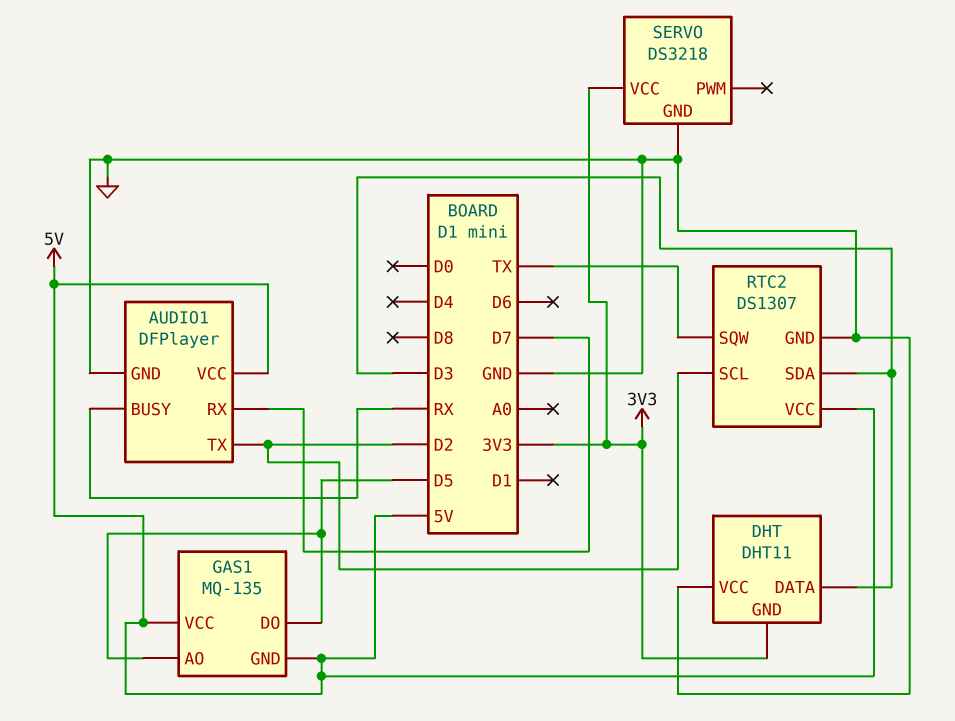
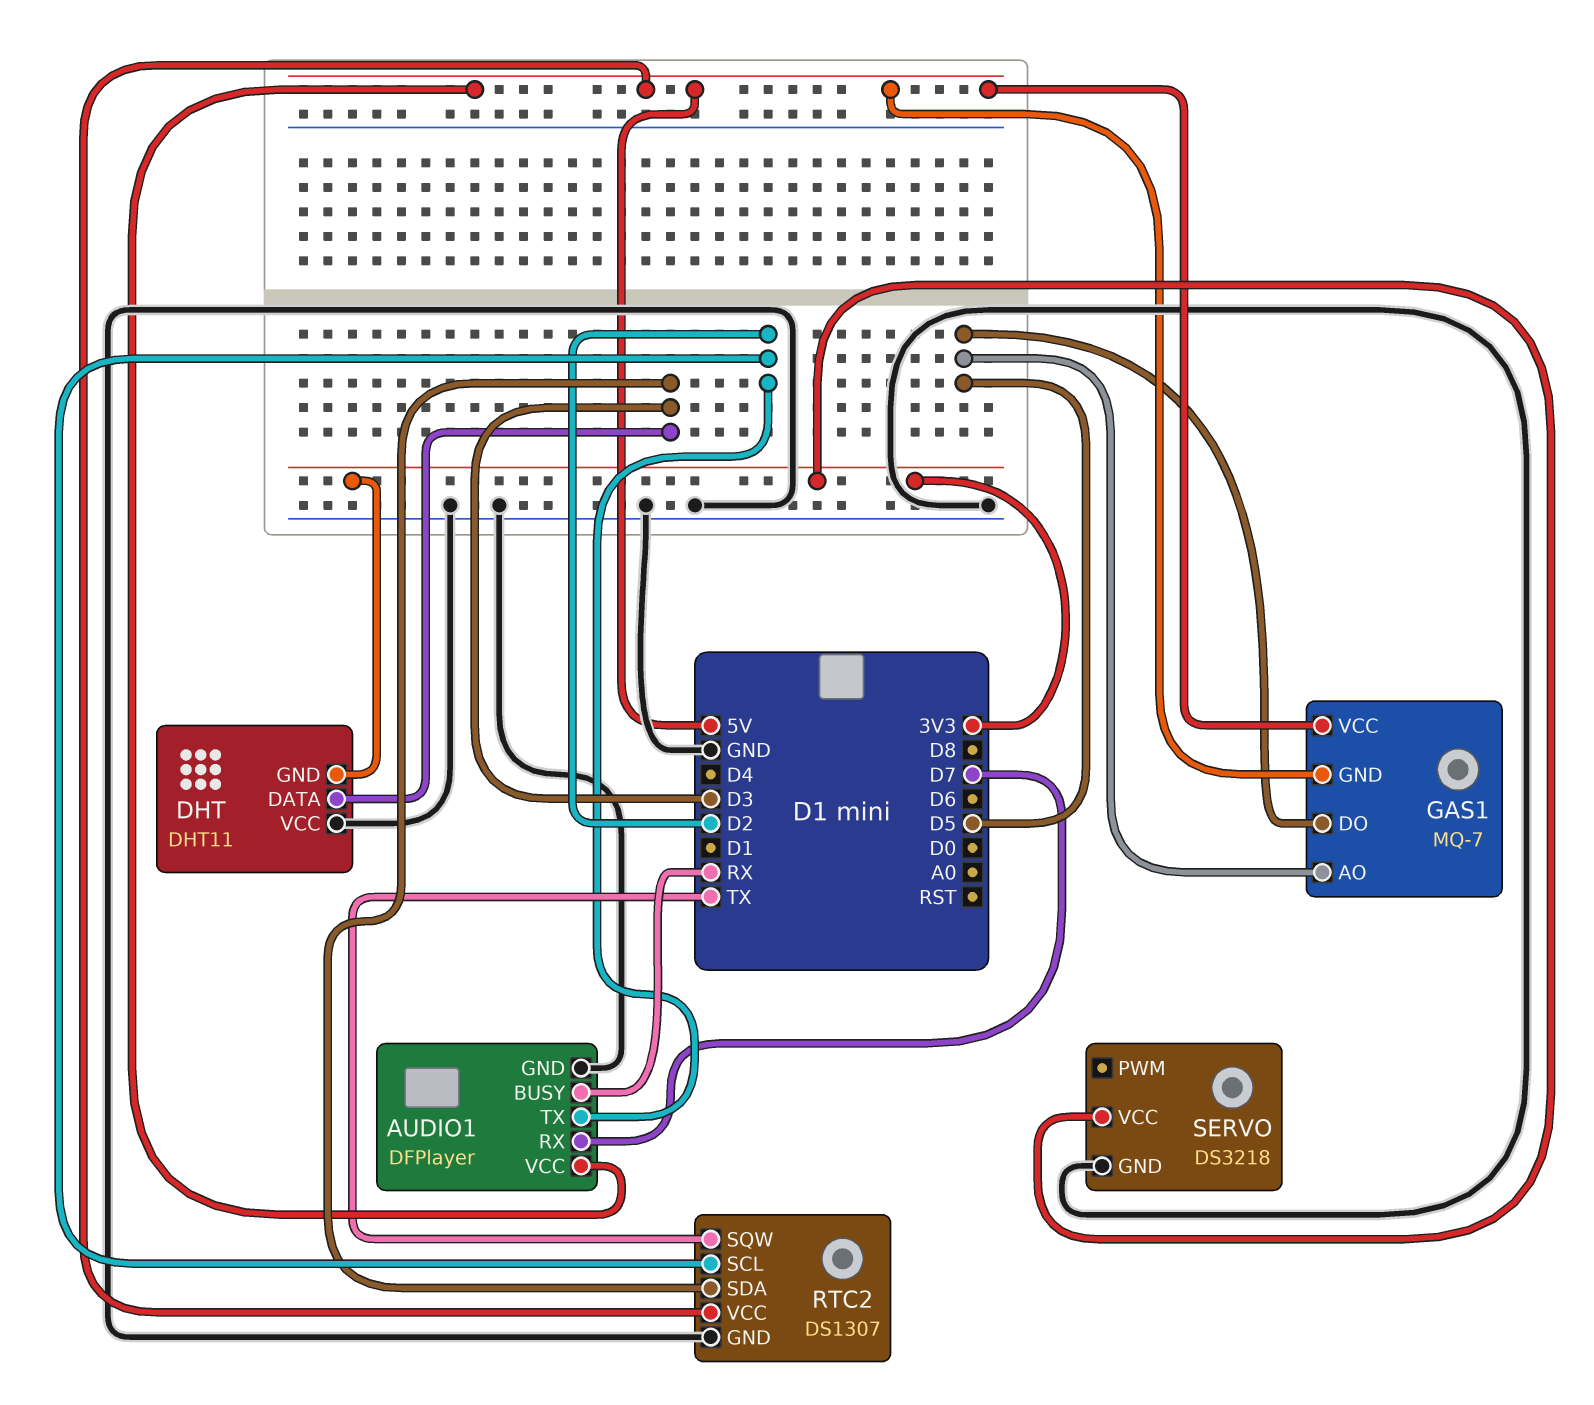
GAS1: MQ-135 -> MQ-7

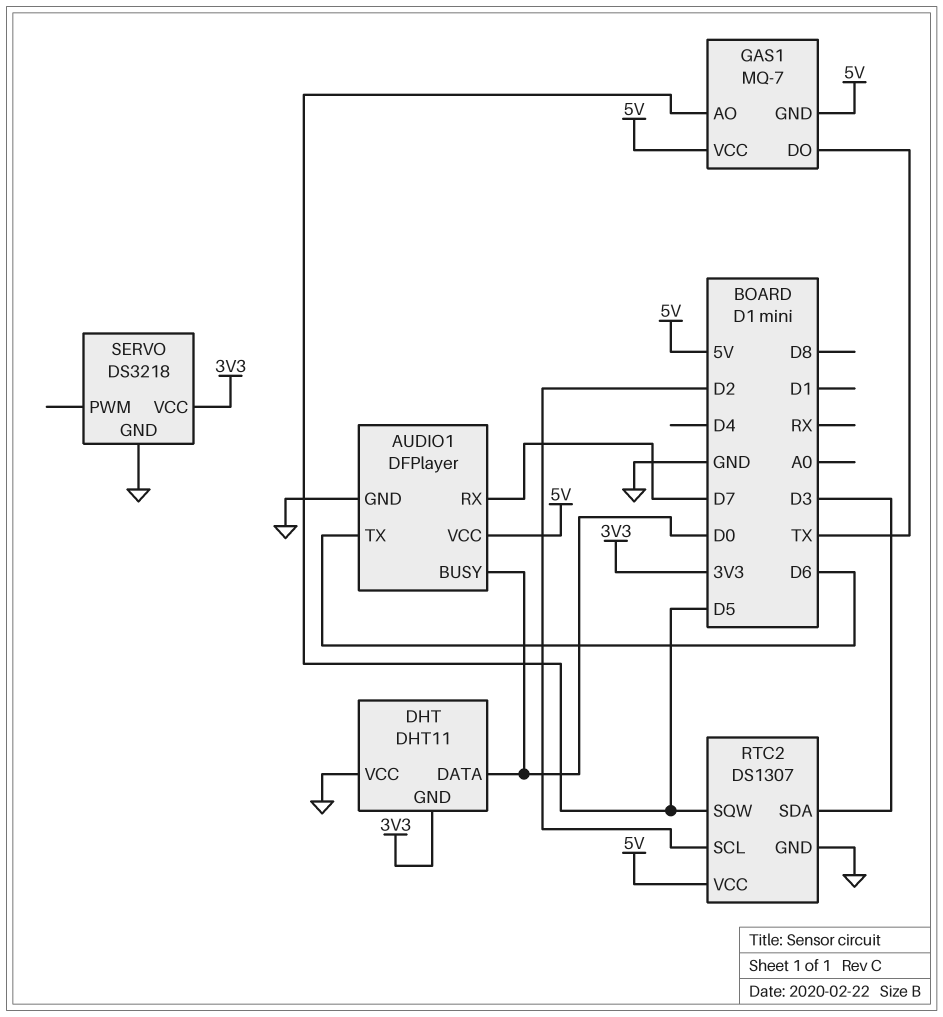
AUDIO1 pin BUSY: RX -> D0
AUDIO1 pin TX: D2 -> D6
DHT pin DATA: D3 -> D0
GAS1 pin DO: D5 -> TX
RTC2 pin SQW: TX -> D5

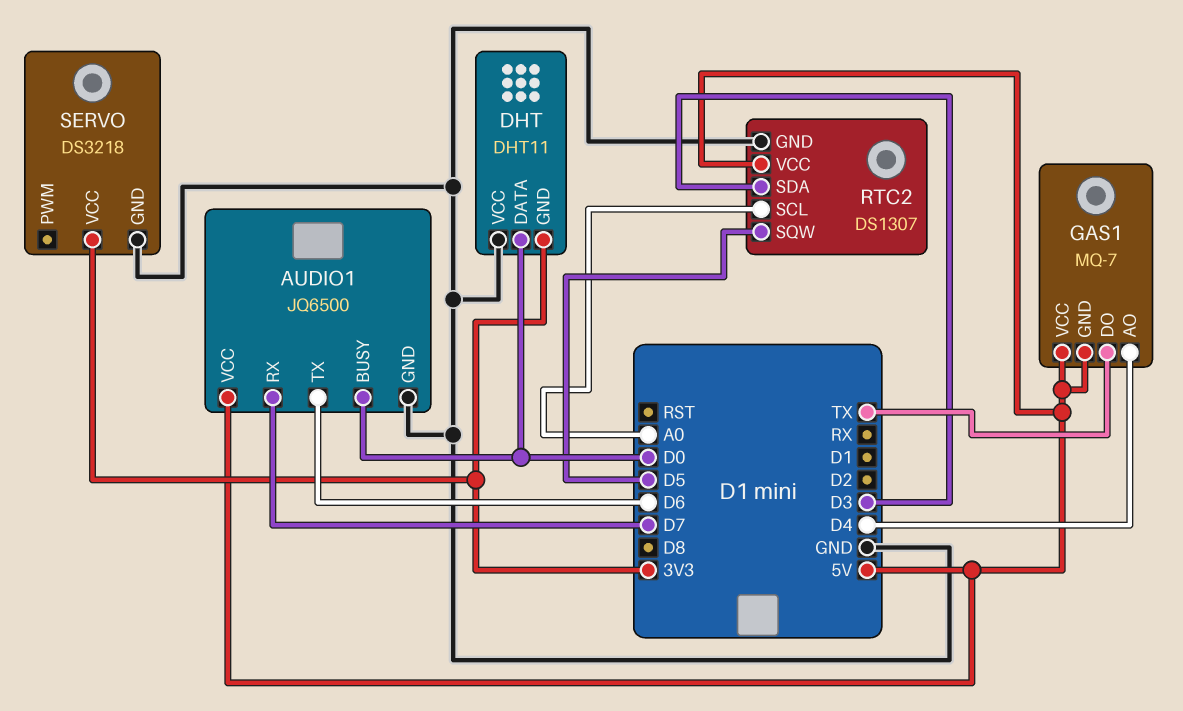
AUDIO1: DFPlayer -> JQ6500
GAS1 pin AO: D5 -> D4
RTC2 pin SCL: D2 -> A0

